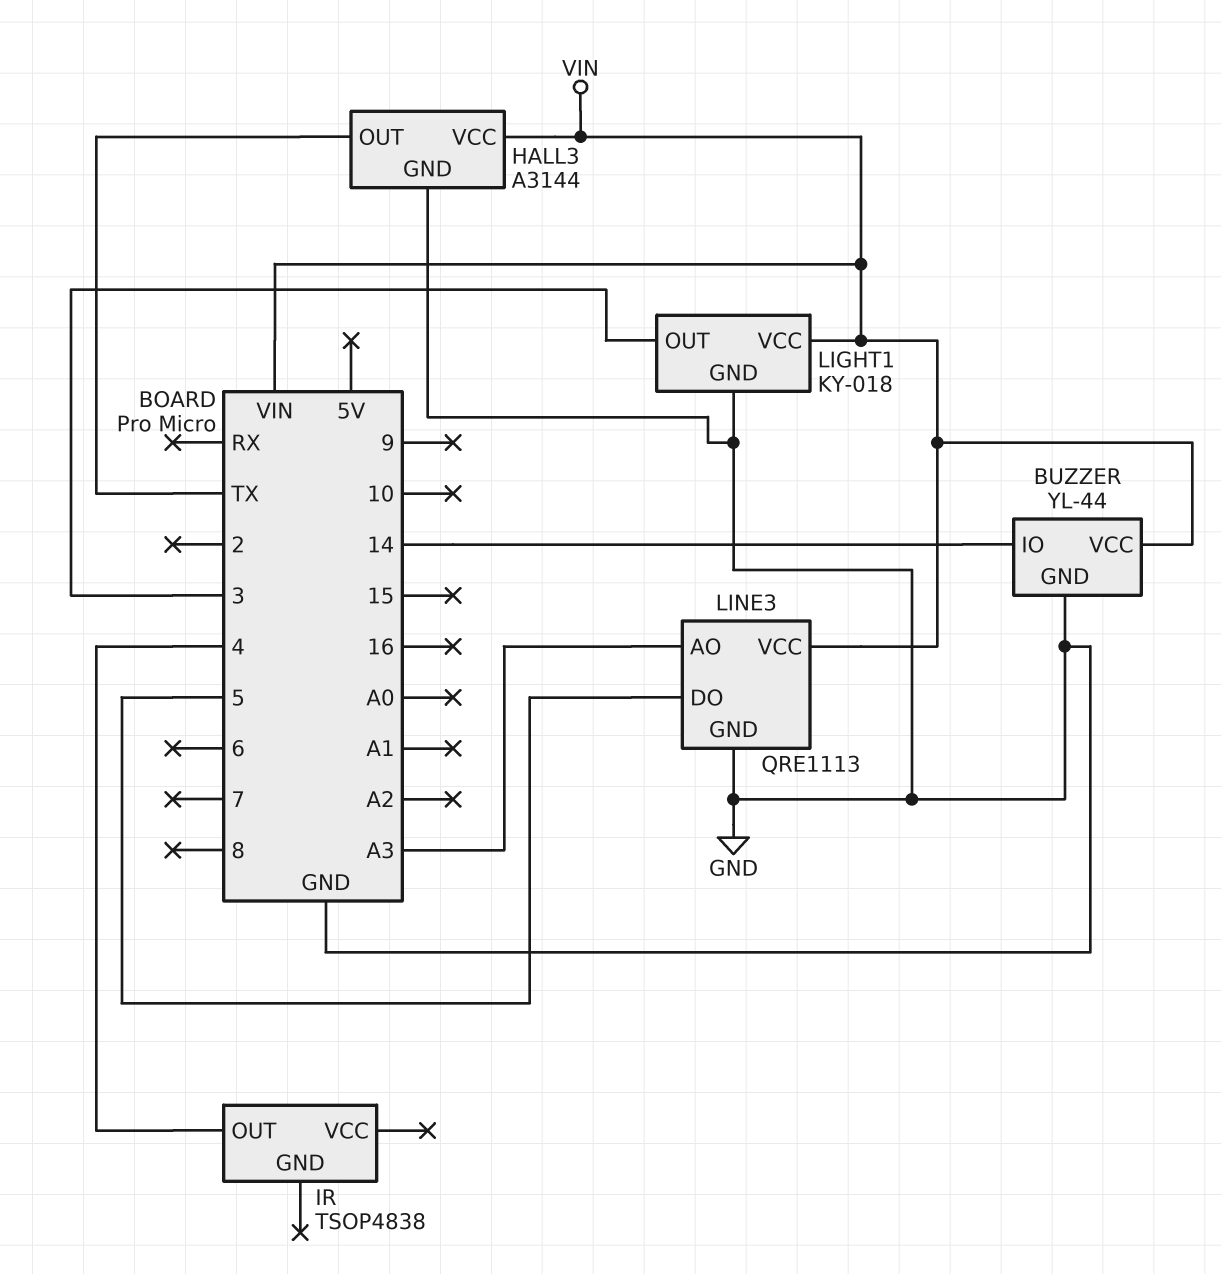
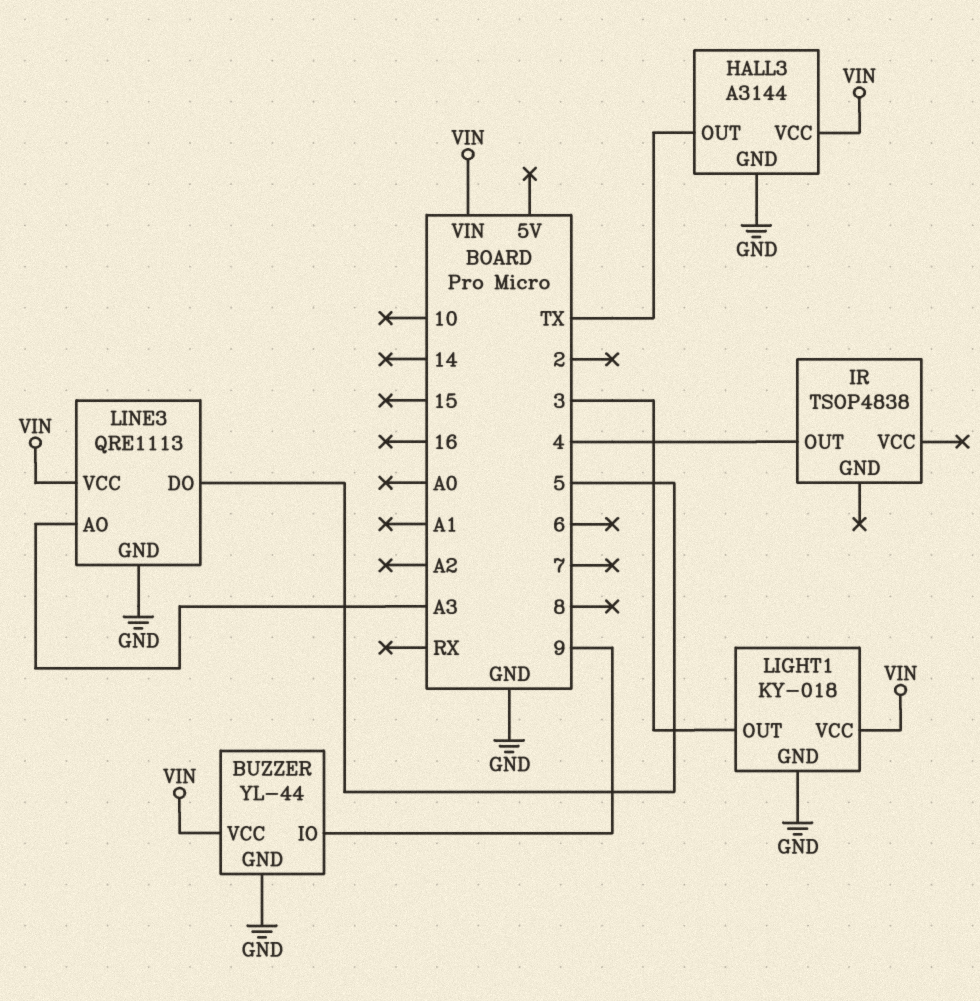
BUZZER pin IO: 14 -> 9

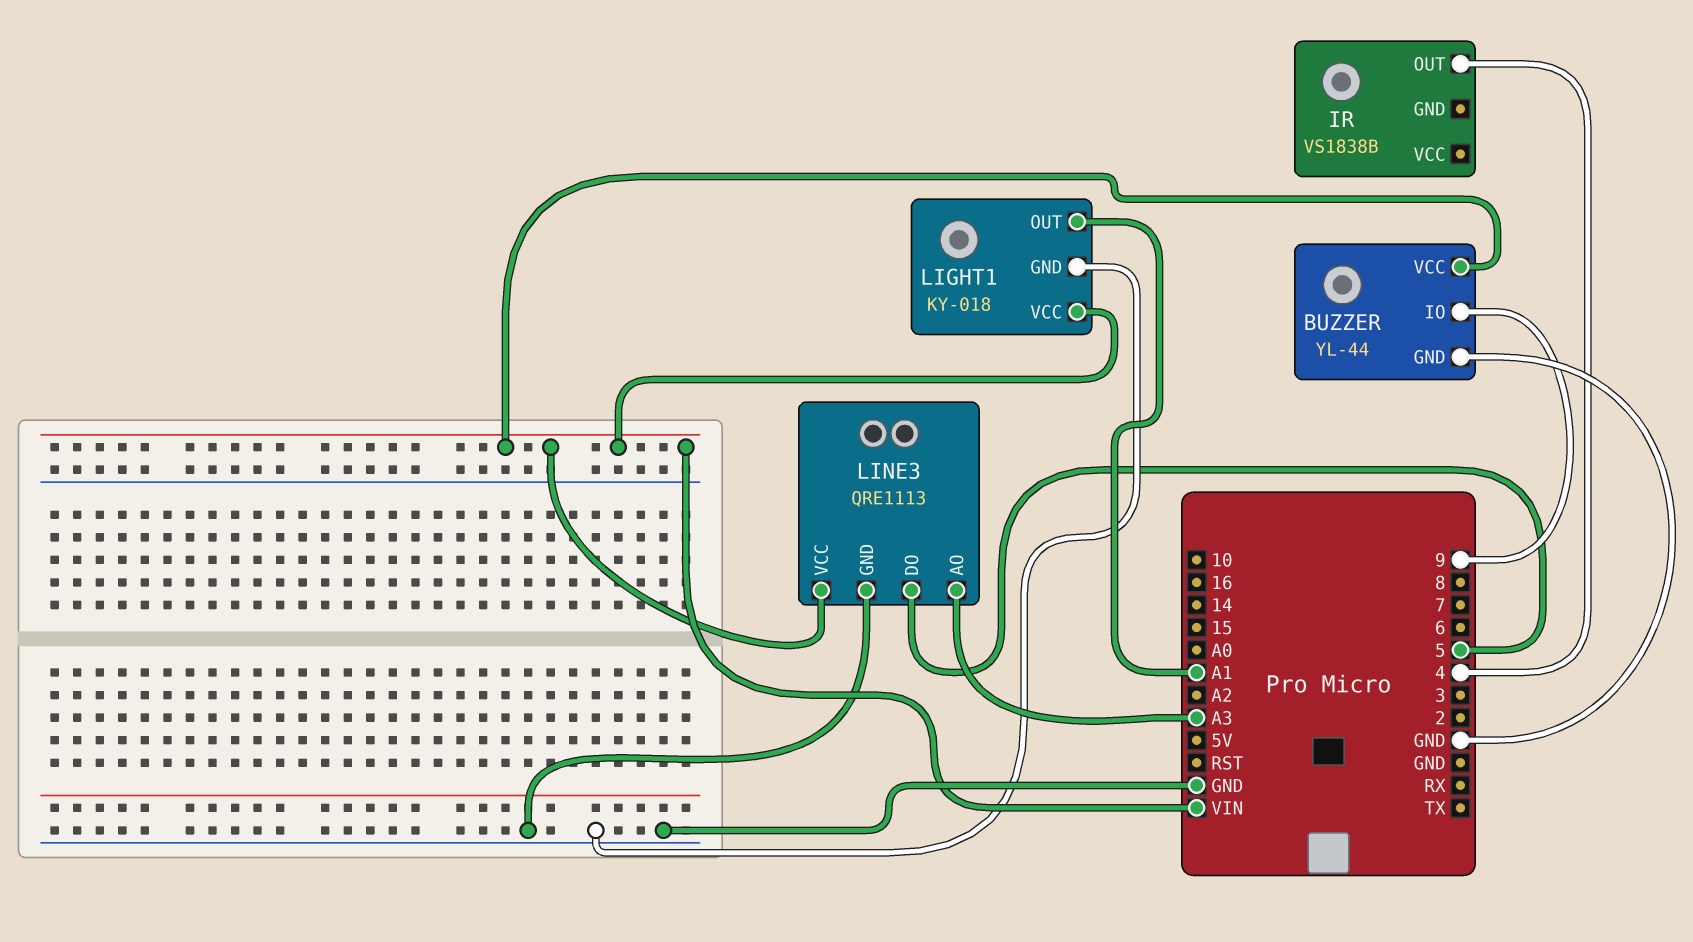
HALL3: A3144 -> none
HALL3 pin GND: GND -> none
HALL3 pin OUT: TX -> none
HALL3 pin VCC: VIN -> none
IR: TSOP4838 -> VS1838B
LIGHT1 pin OUT: 3 -> A1

